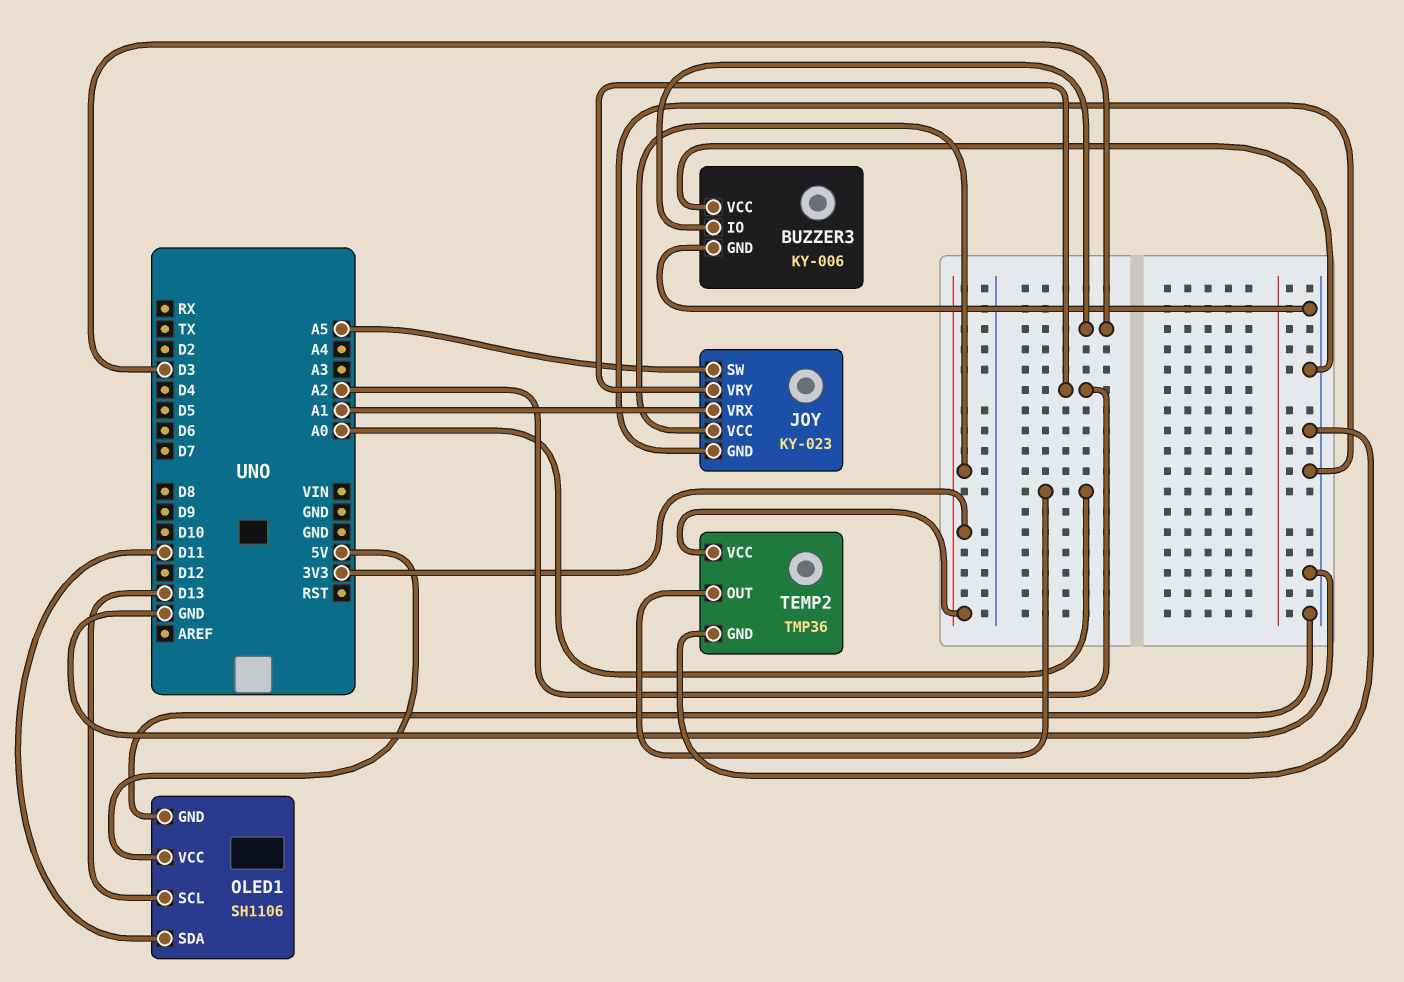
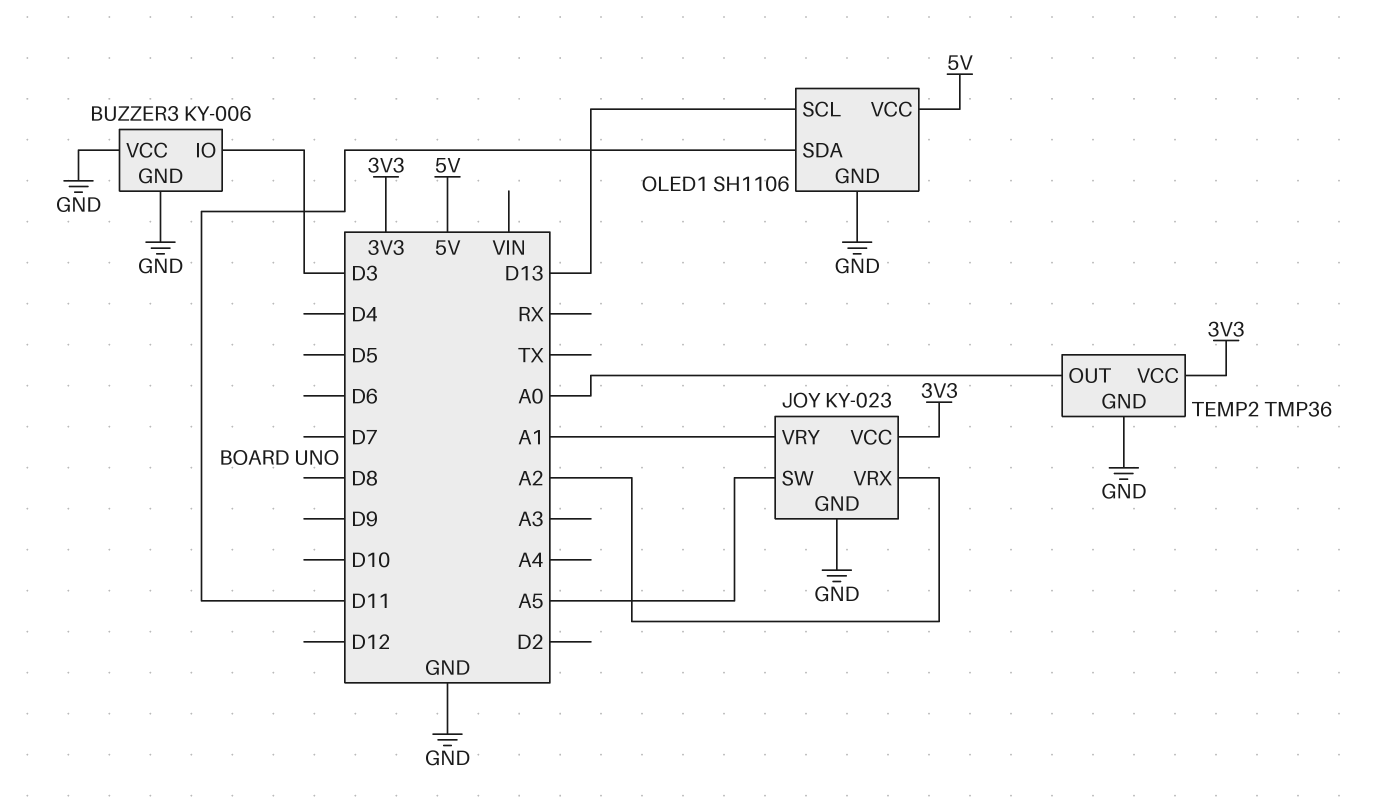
JOY pin VRX: A1 -> A2
JOY pin VRY: A2 -> A1

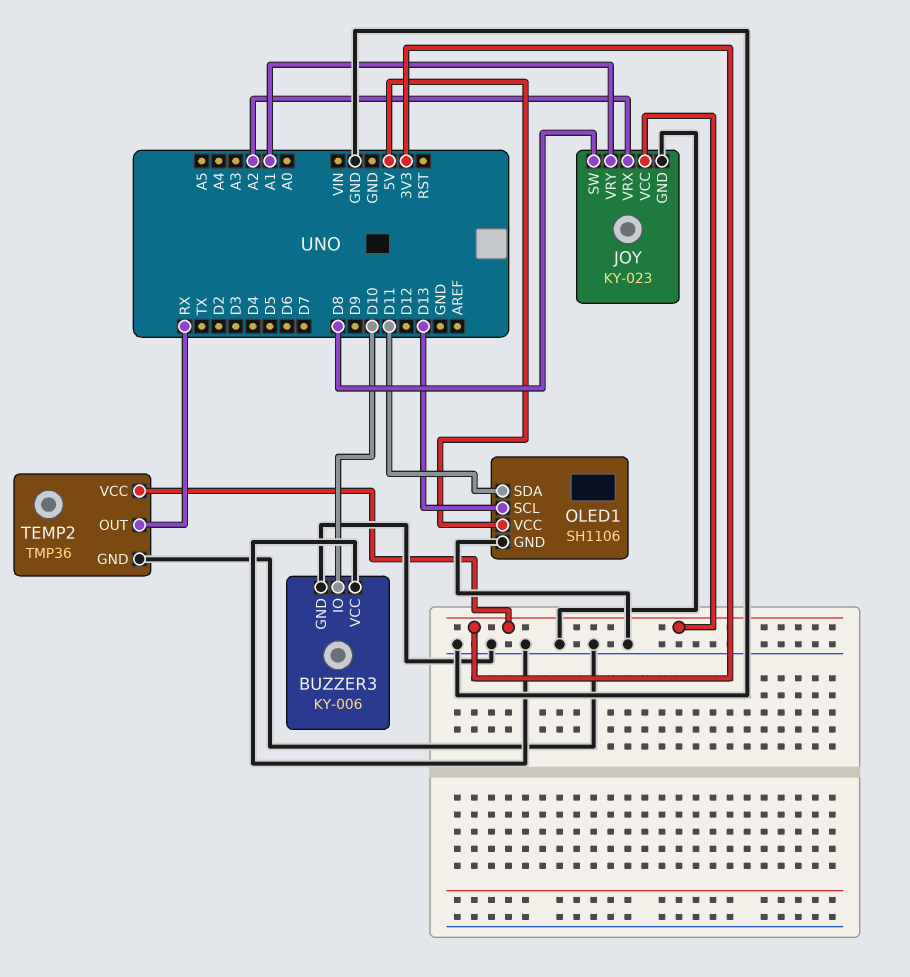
BUZZER3 pin IO: D3 -> D10
JOY pin SW: A5 -> D8
TEMP2 pin OUT: A0 -> RX

